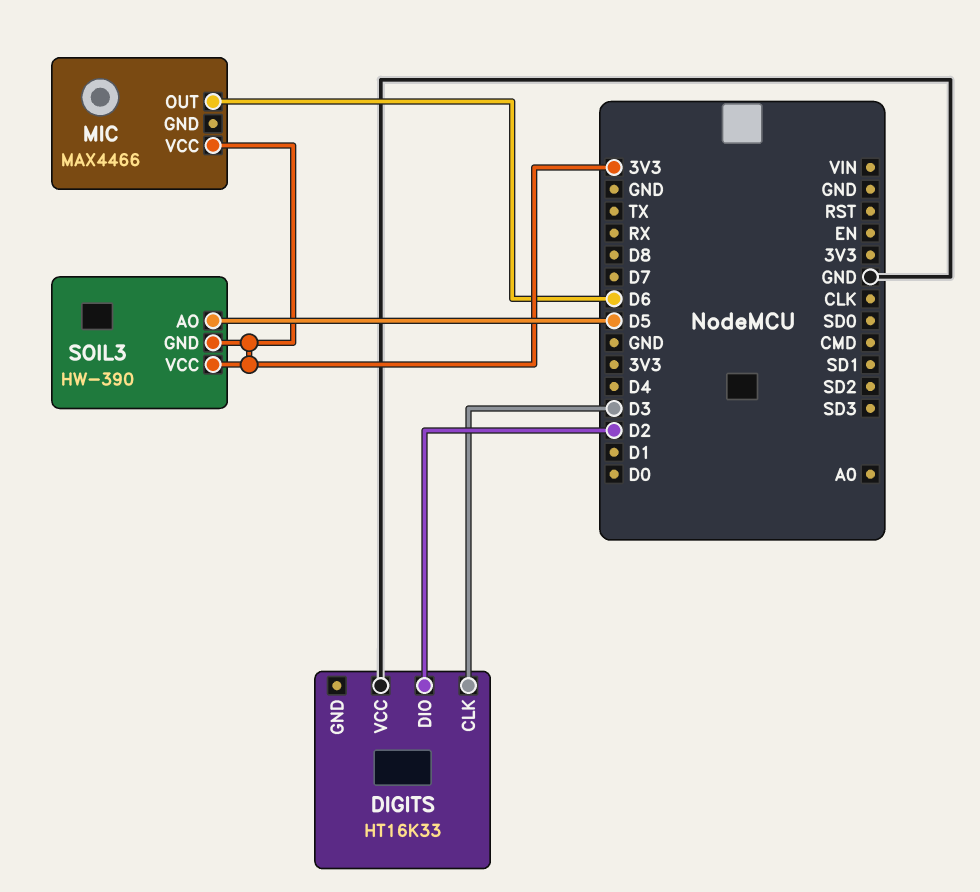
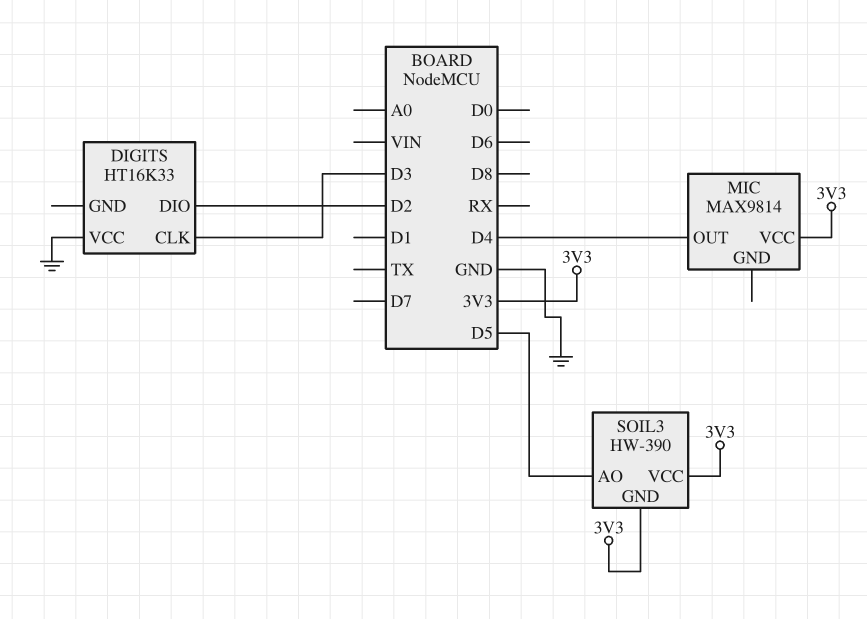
MIC: MAX4466 -> MAX9814
MIC pin OUT: D6 -> D4

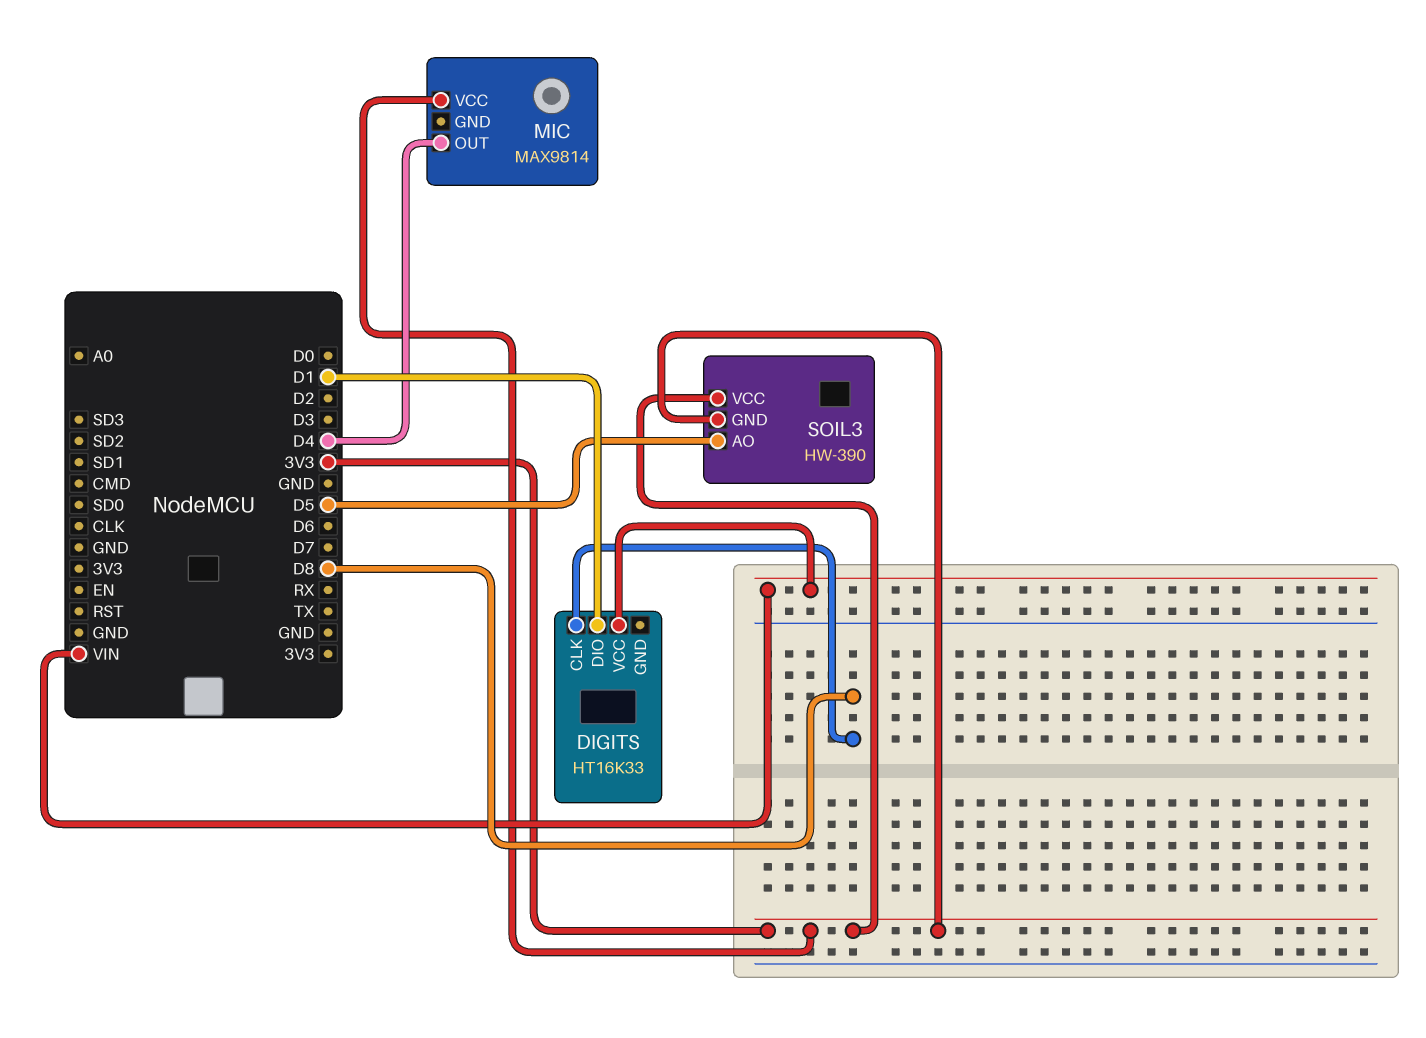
DIGITS pin CLK: D3 -> D8
DIGITS pin DIO: D2 -> D1
DIGITS pin VCC: GND -> VIN

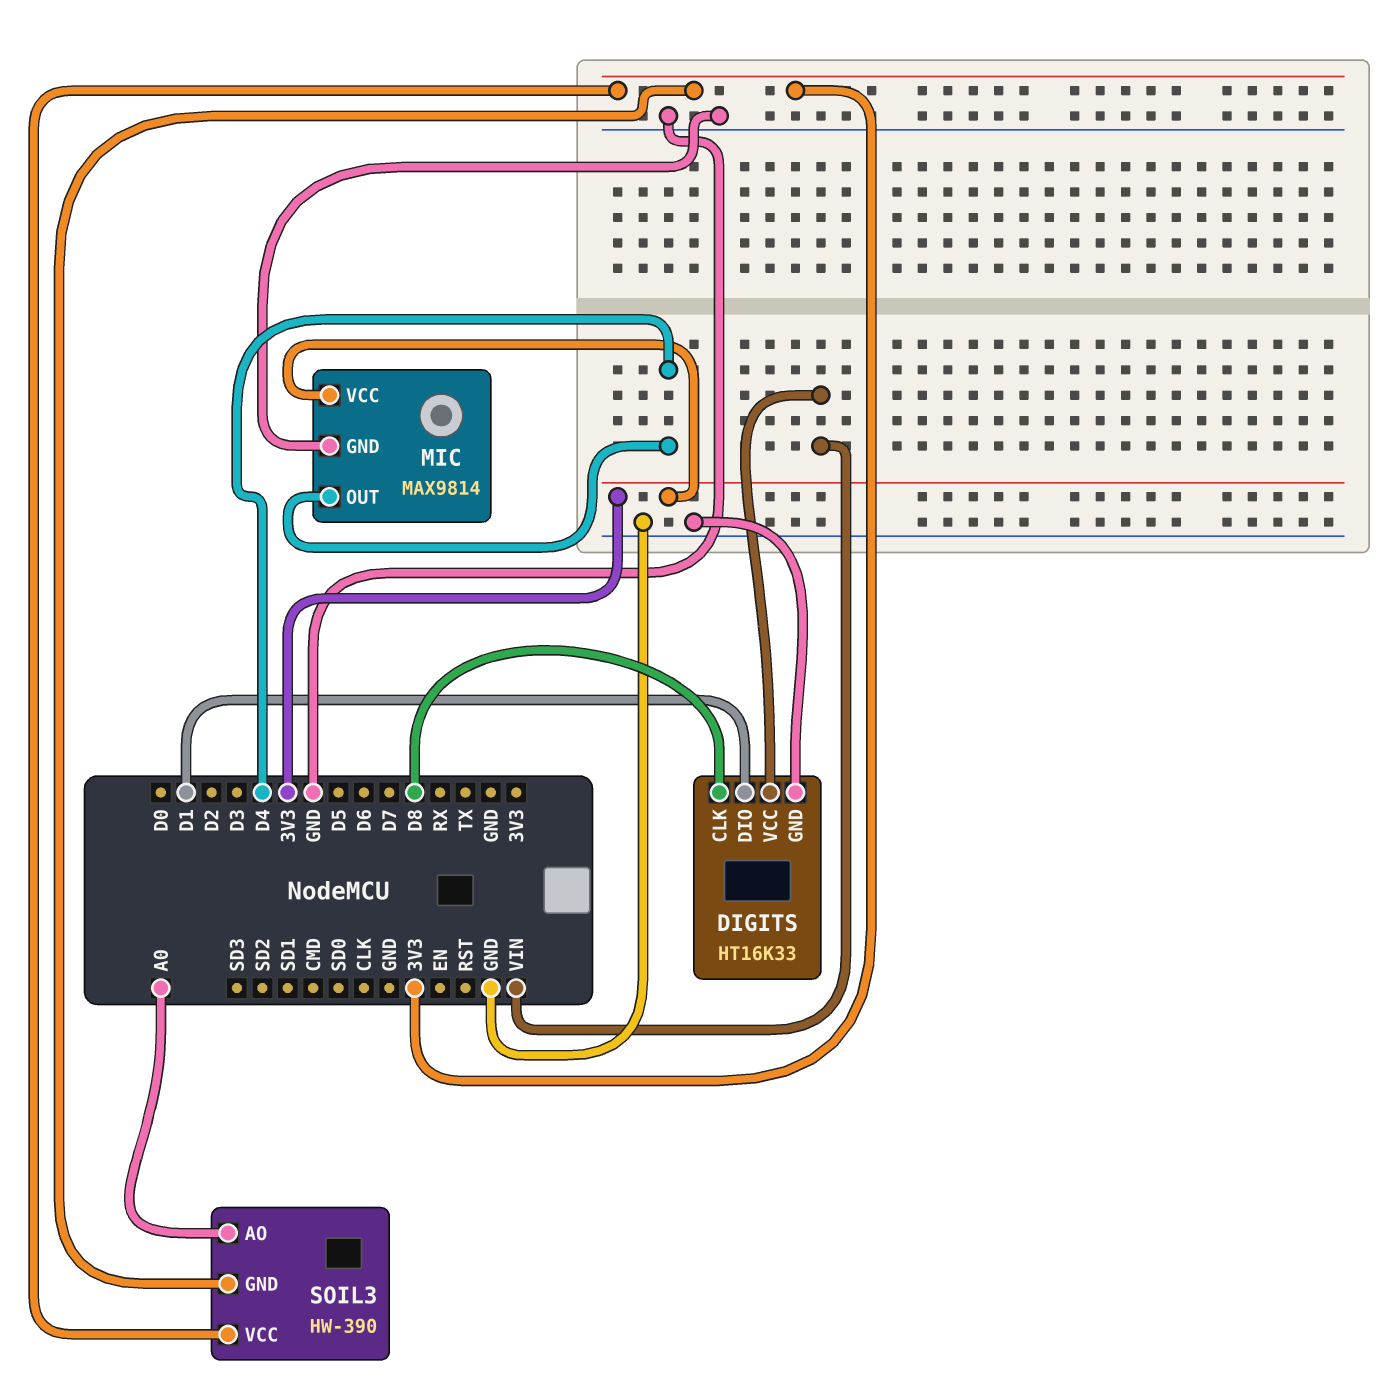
DIGITS pin GND: none -> GND
MIC pin GND: none -> GND
SOIL3 pin AO: D5 -> A0

